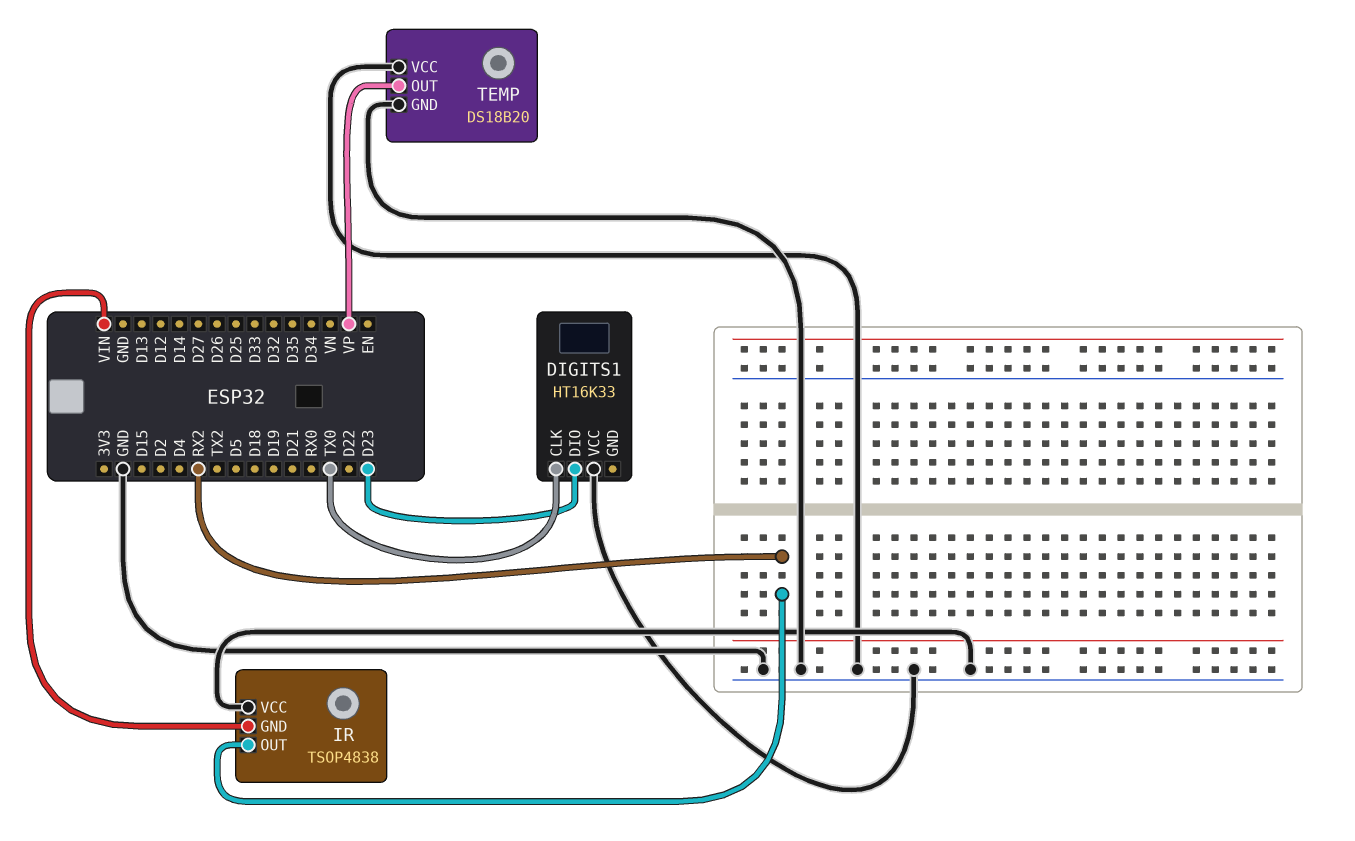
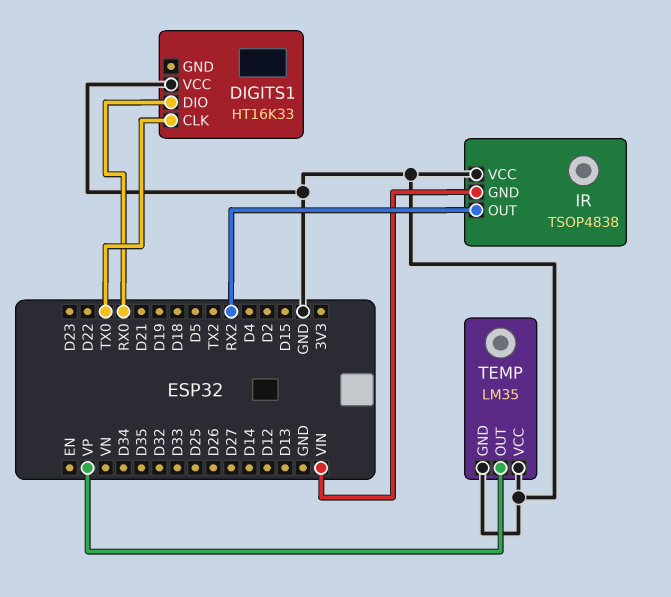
DIGITS1 pin DIO: D23 -> RX0
TEMP: DS18B20 -> LM35

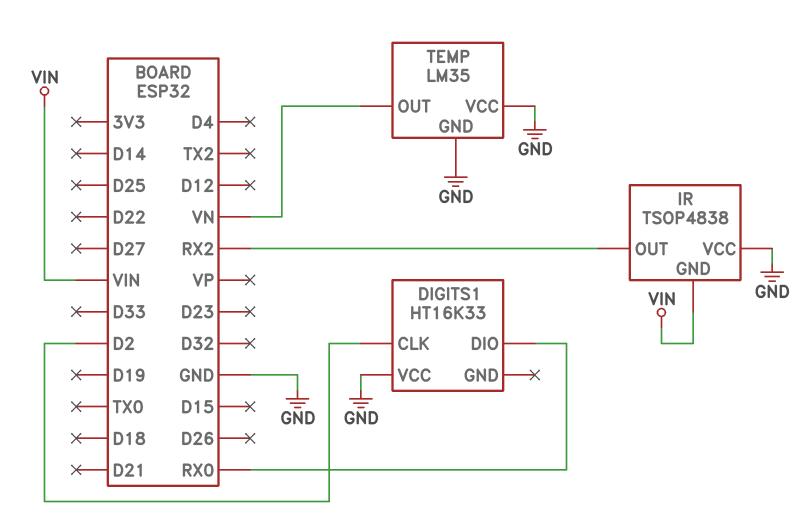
DIGITS1 pin CLK: TX0 -> D2
TEMP pin OUT: VP -> VN

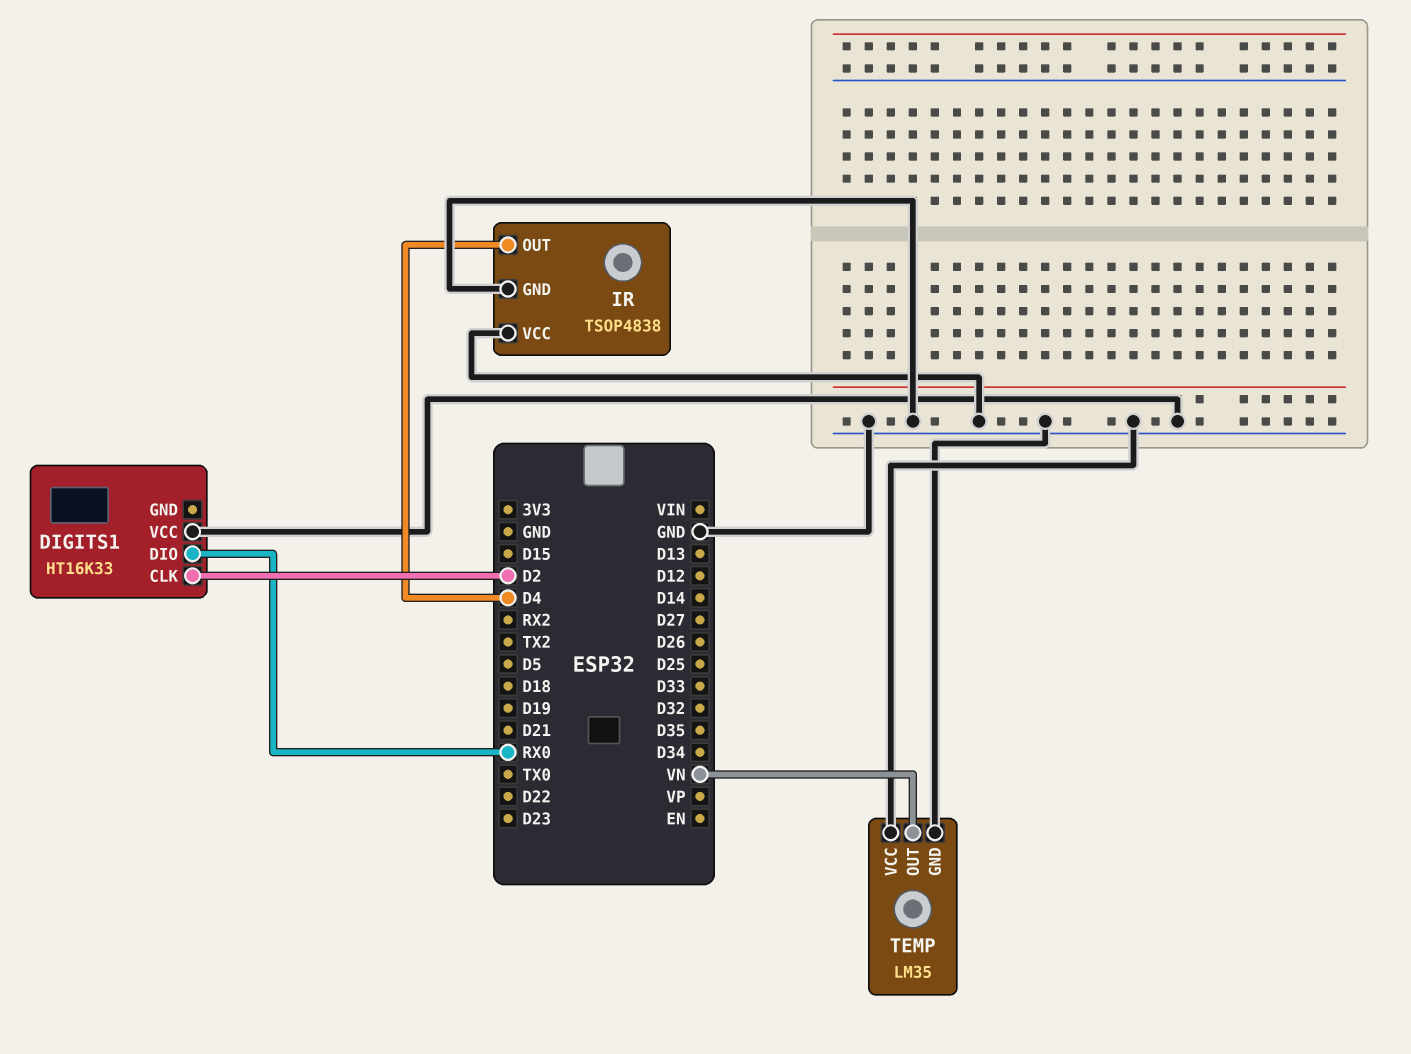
IR pin GND: VIN -> GND
IR pin OUT: RX2 -> D4

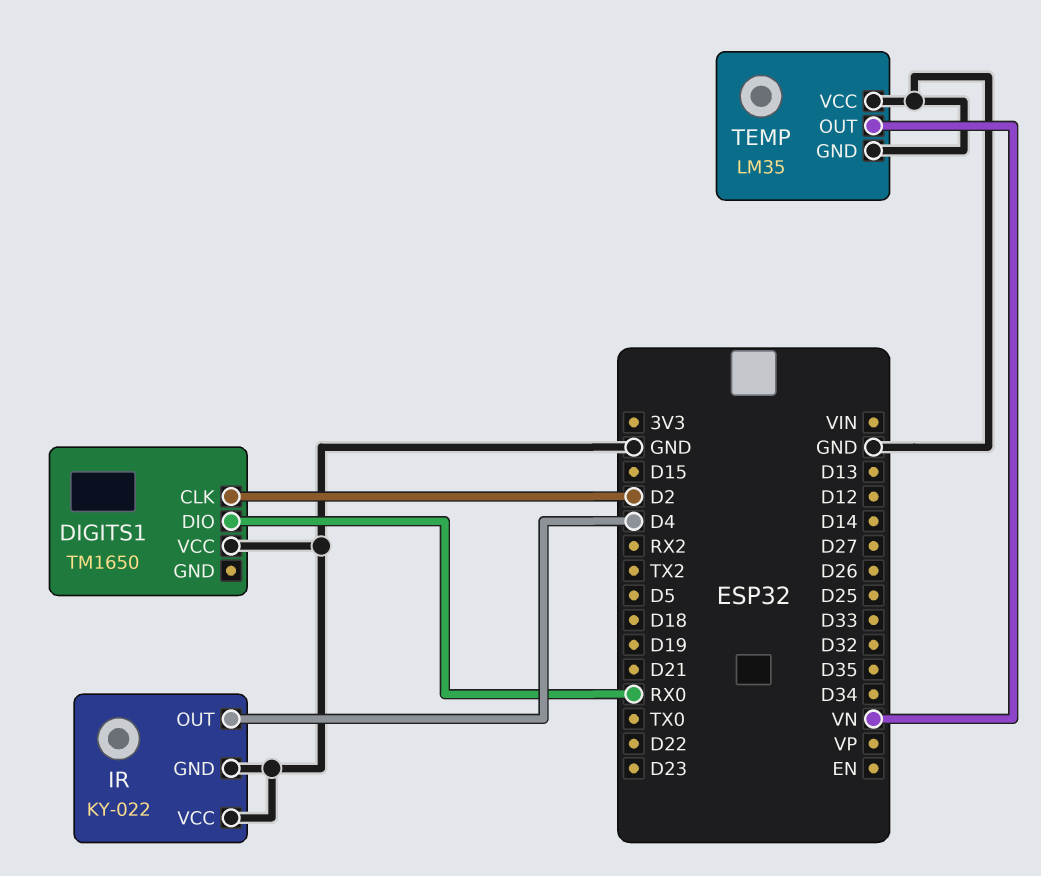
DIGITS1: HT16K33 -> TM1650
IR: TSOP4838 -> KY-022

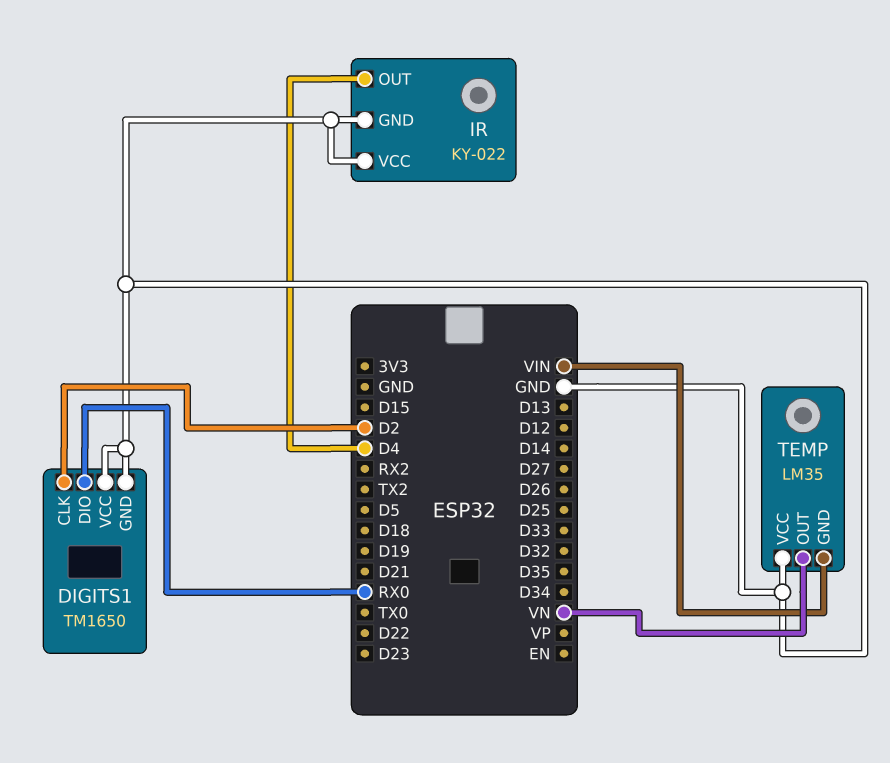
DIGITS1 pin GND: none -> GND
TEMP pin GND: GND -> VIN

